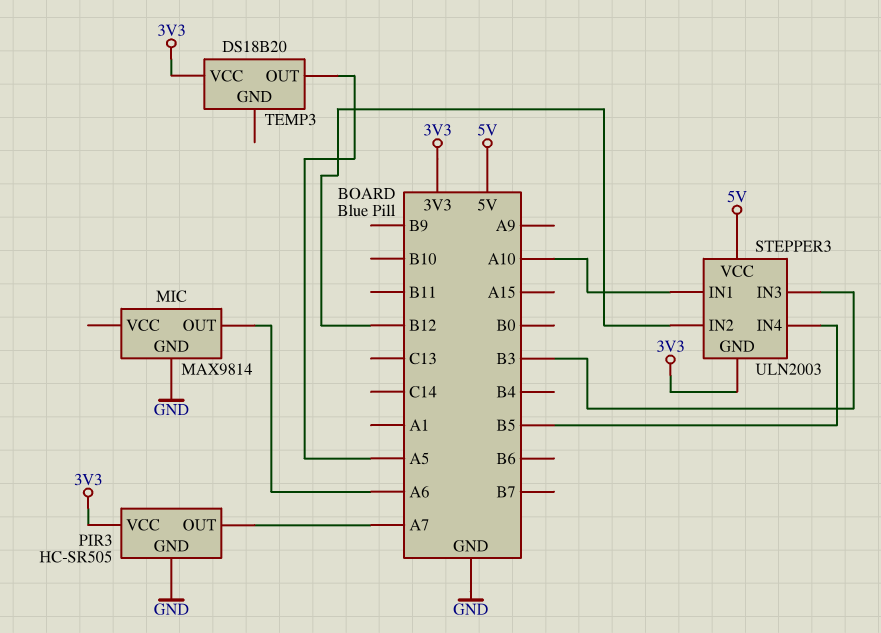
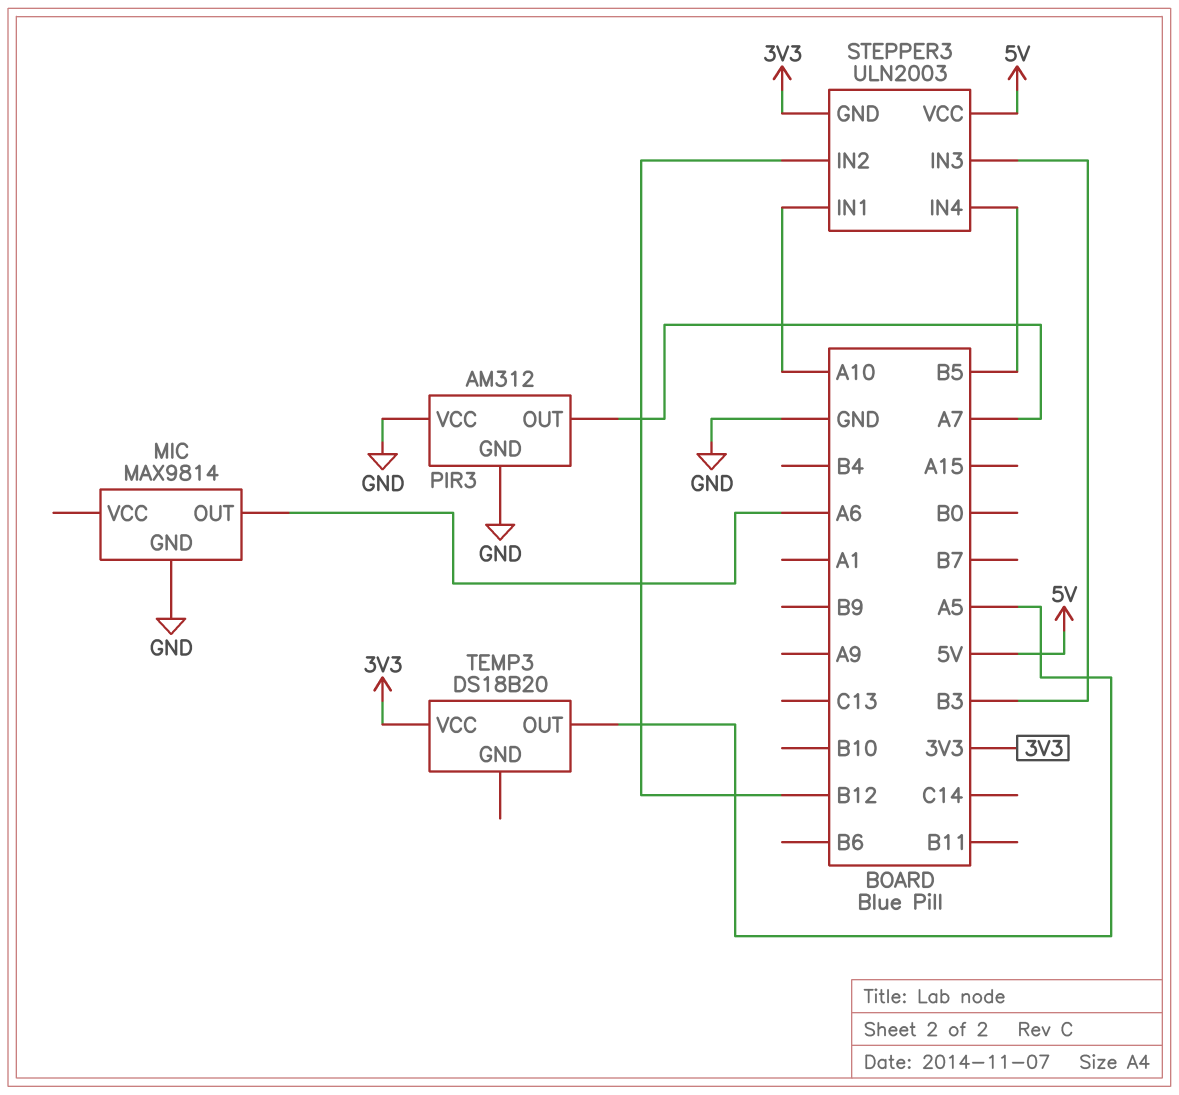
PIR3: HC-SR505 -> AM312
PIR3 pin VCC: 3V3 -> GND

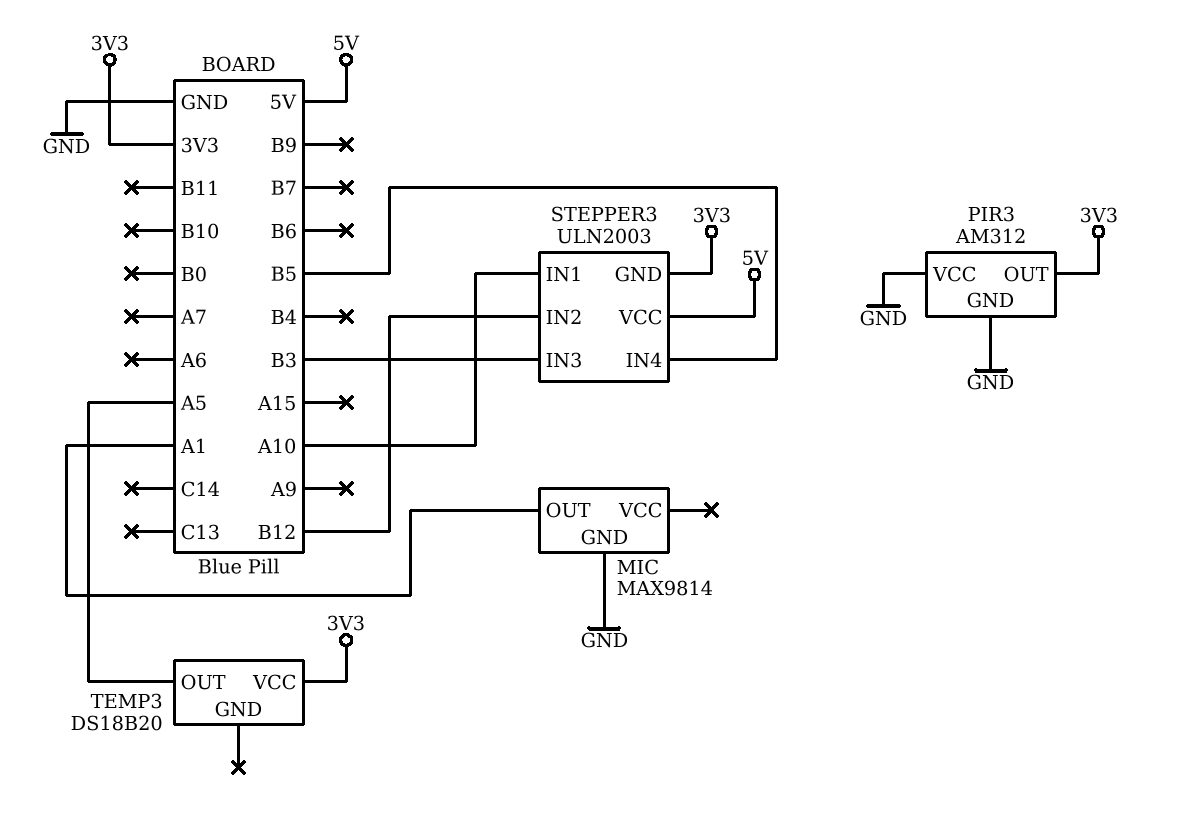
MIC pin OUT: A6 -> A1
PIR3 pin OUT: A7 -> 3V3

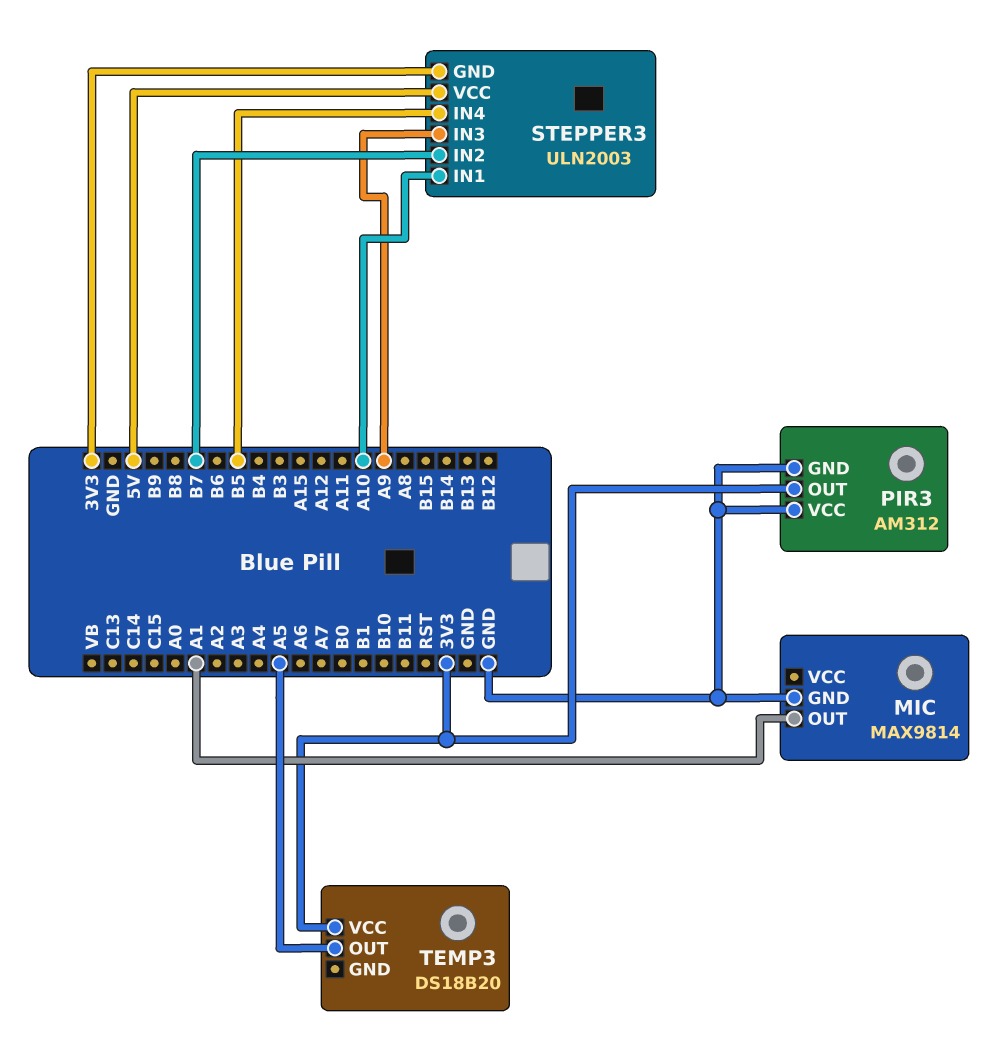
STEPPER3 pin IN2: B12 -> B7
STEPPER3 pin IN3: B3 -> A9

